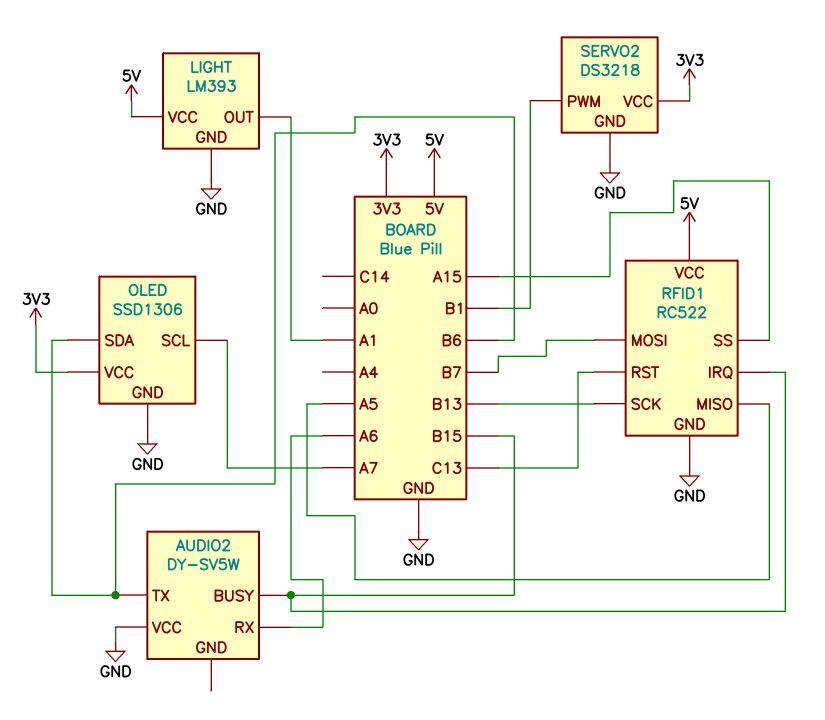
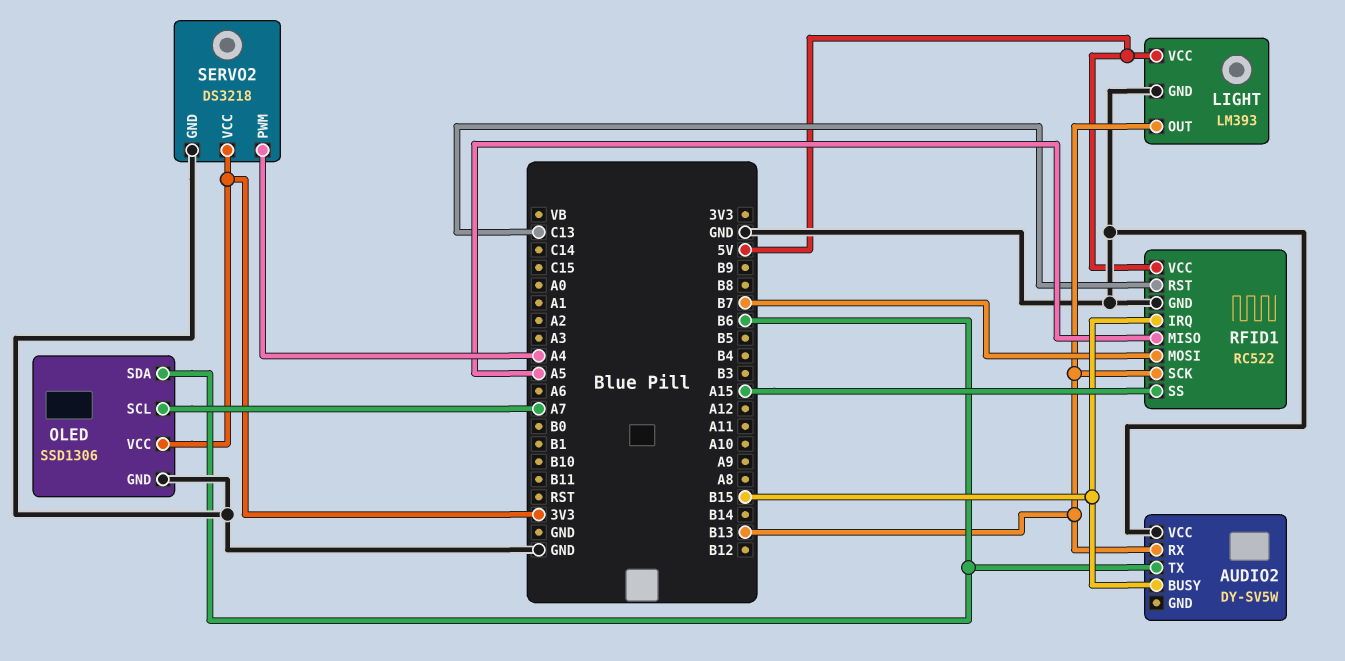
AUDIO2 pin RX: A6 -> B13
LIGHT pin OUT: A1 -> B13
SERVO2 pin PWM: B1 -> A4

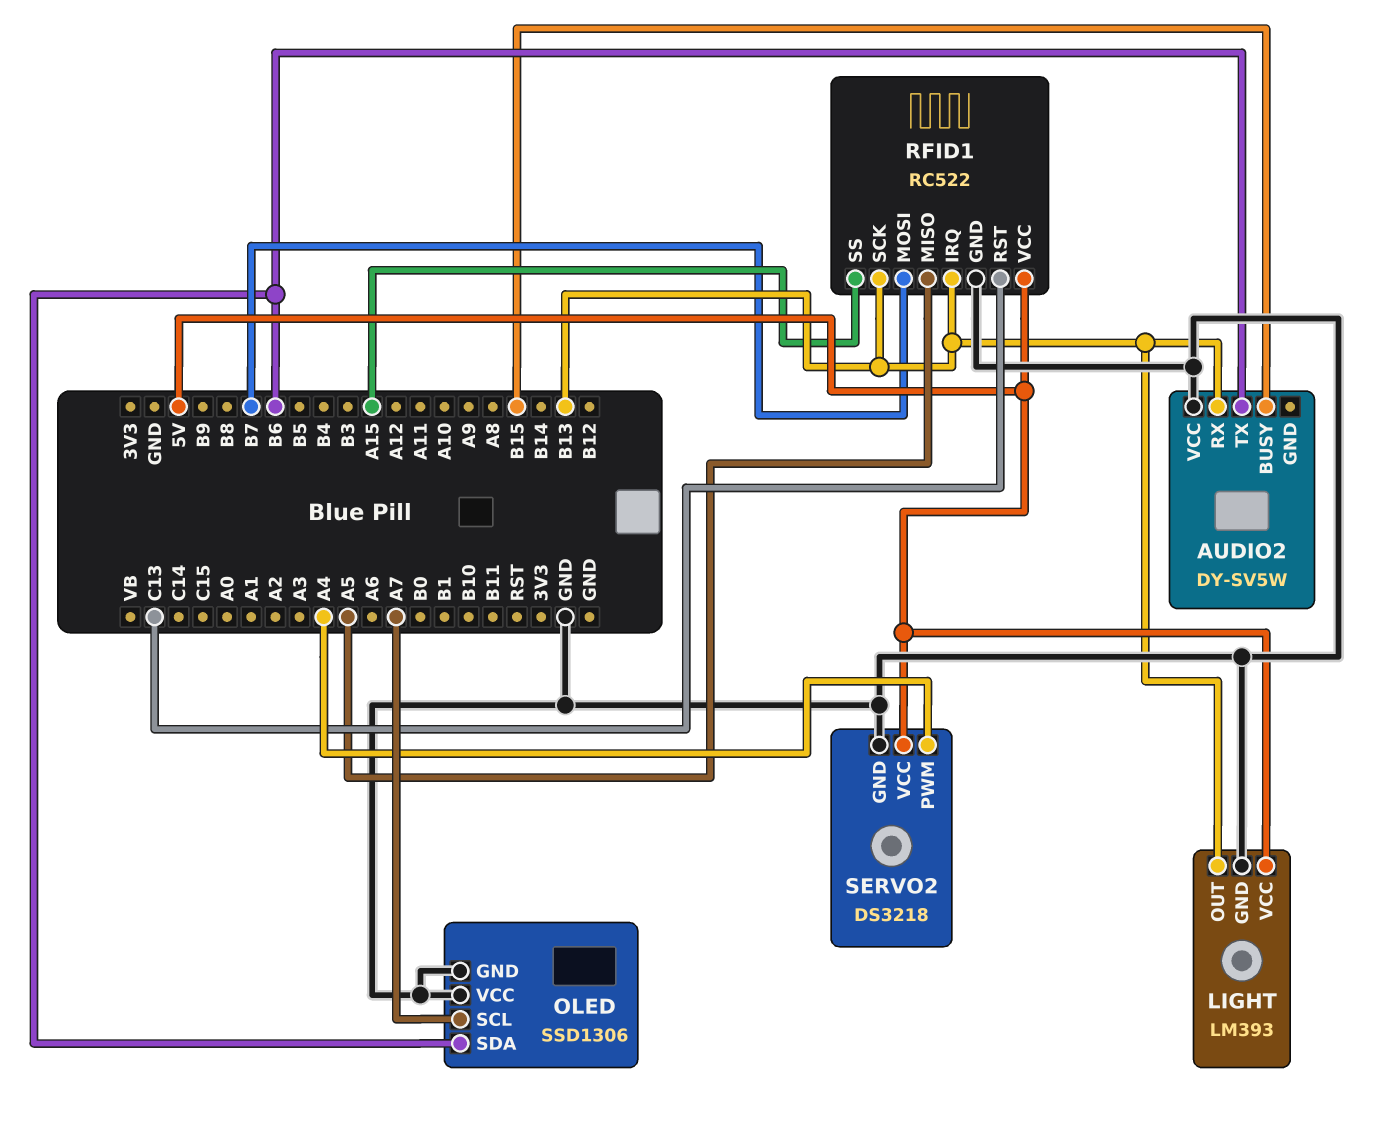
OLED pin VCC: 3V3 -> GND
RFID1 pin IRQ: B15 -> B13
SERVO2 pin VCC: 3V3 -> 5V

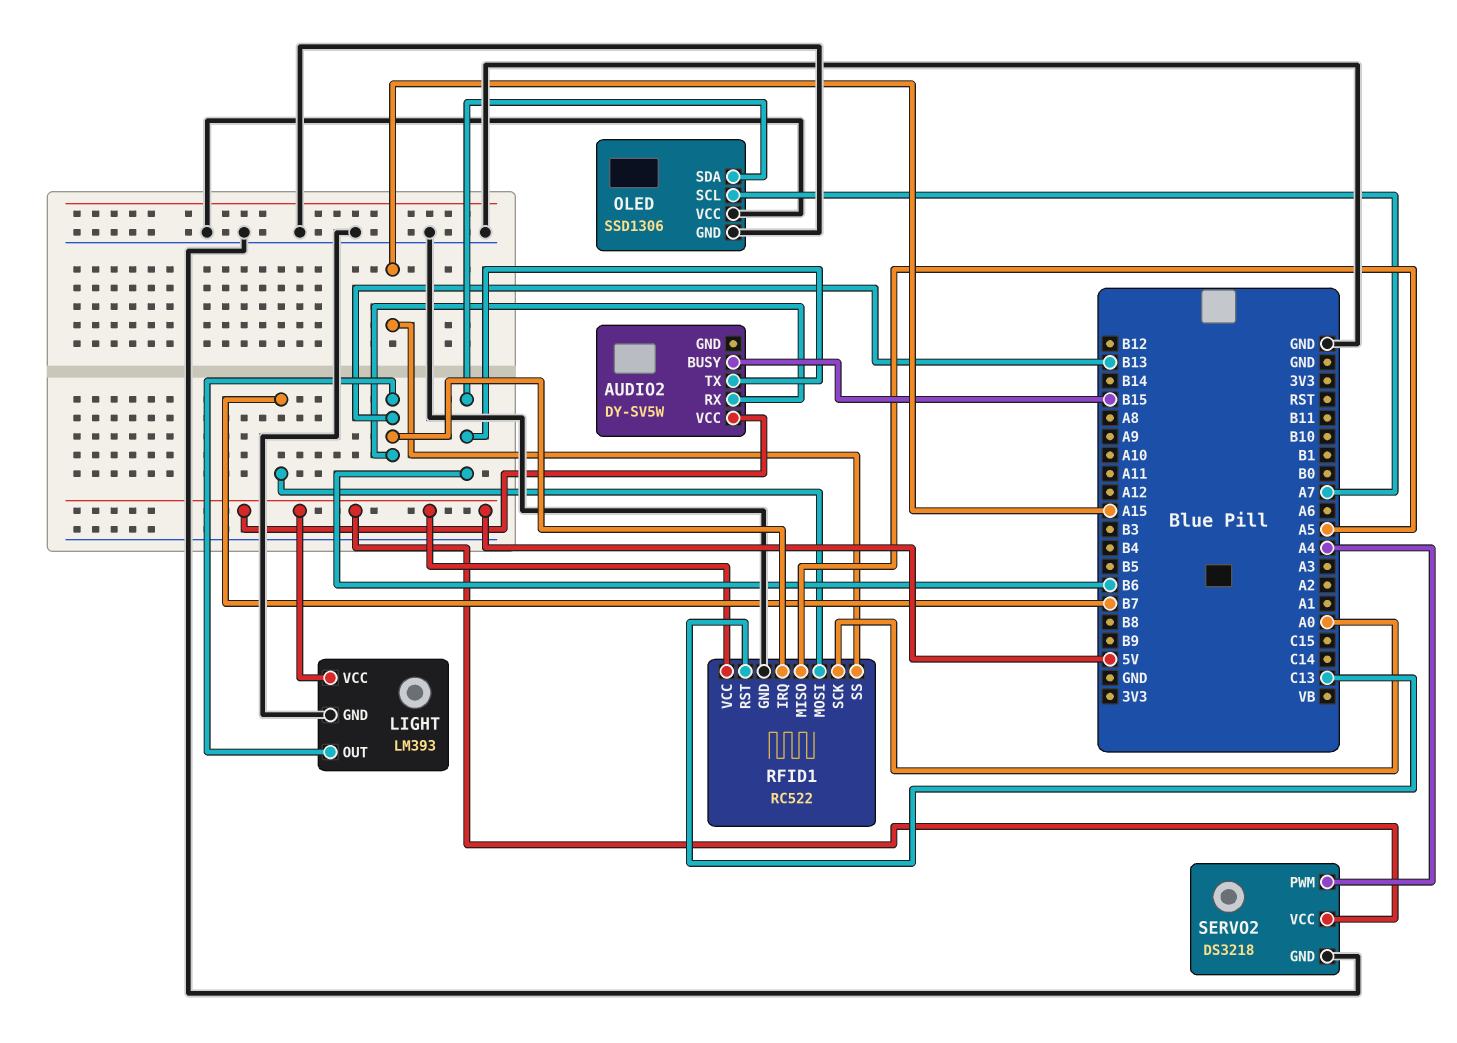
AUDIO2 pin VCC: GND -> 5V
RFID1 pin SCK: B13 -> A0

